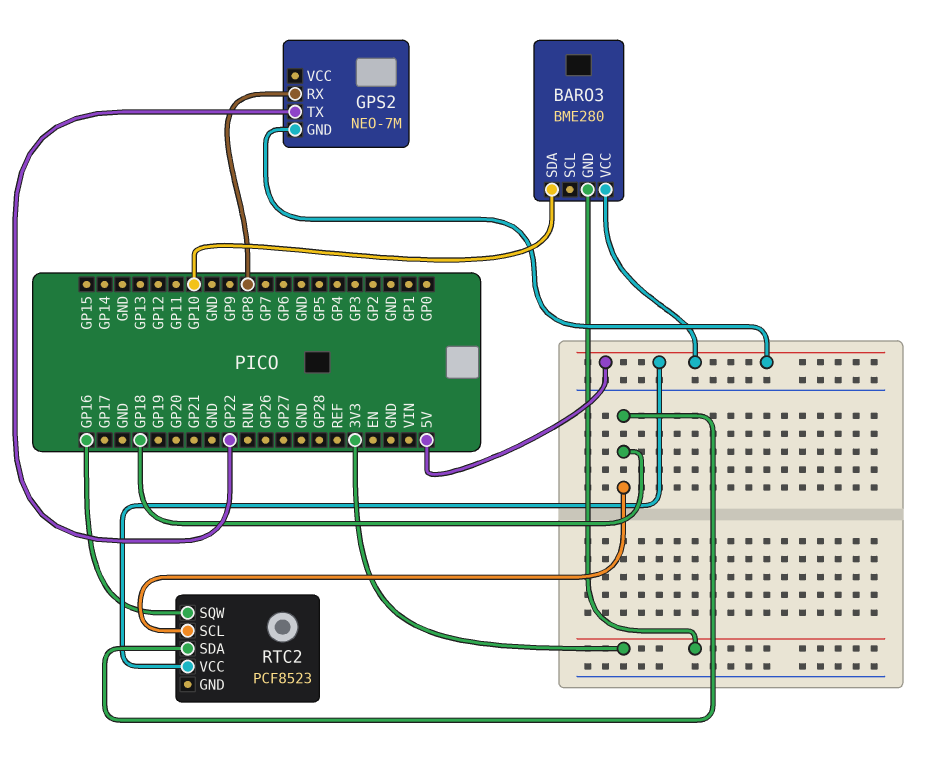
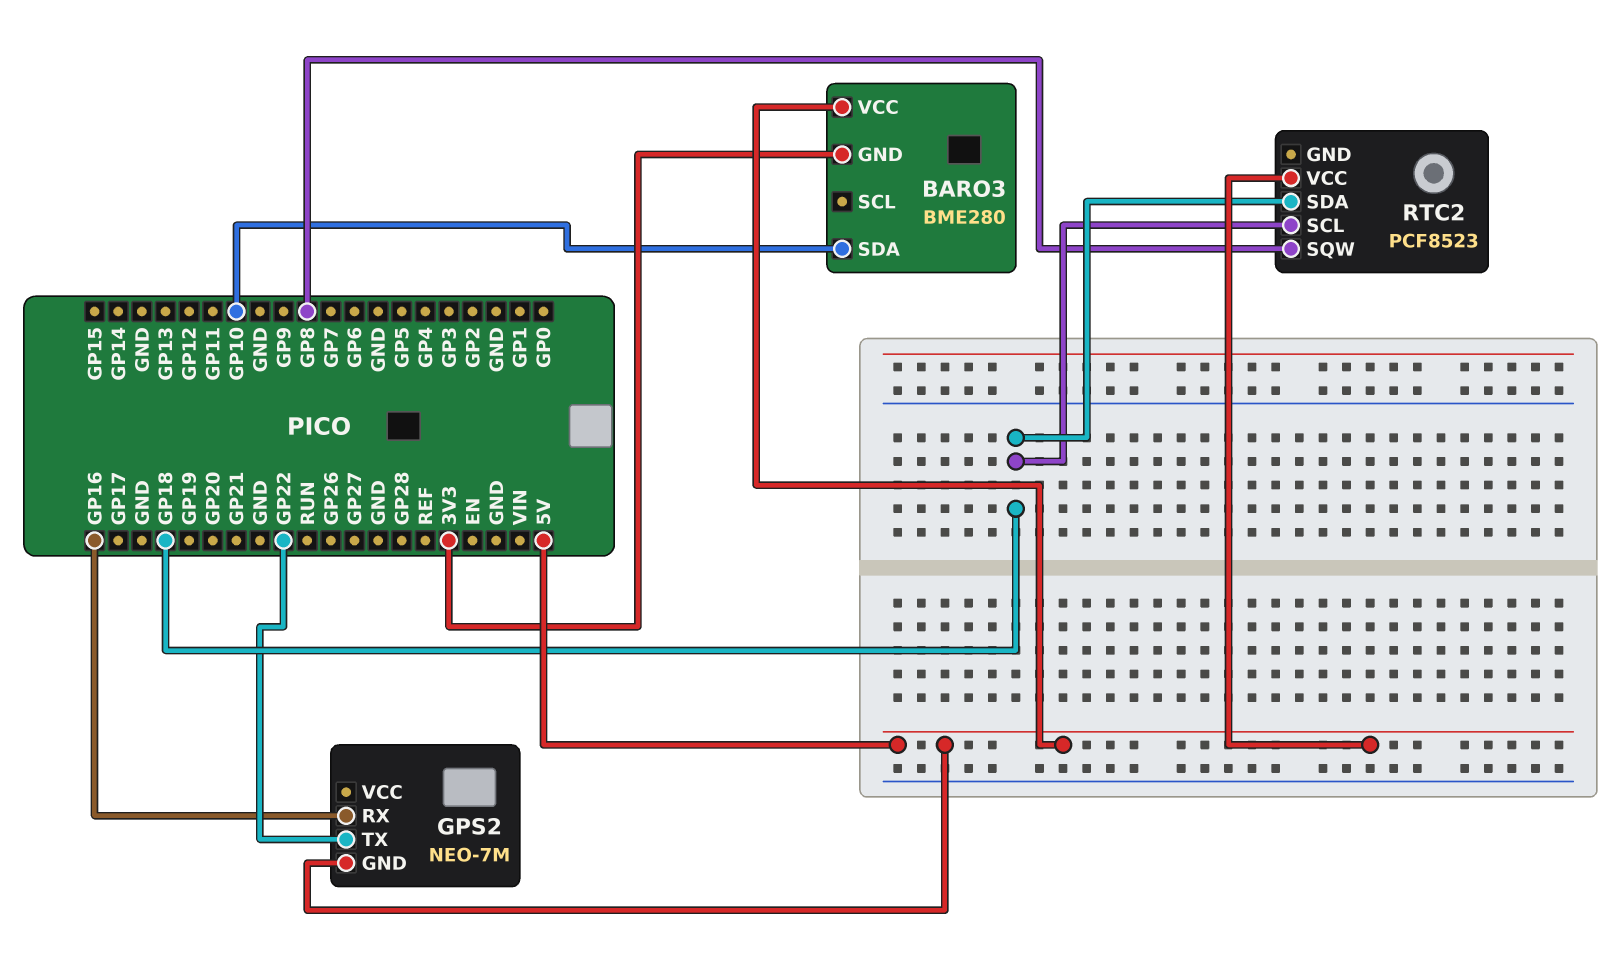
GPS2 pin RX: GP8 -> GP16
RTC2 pin SQW: GP16 -> GP8

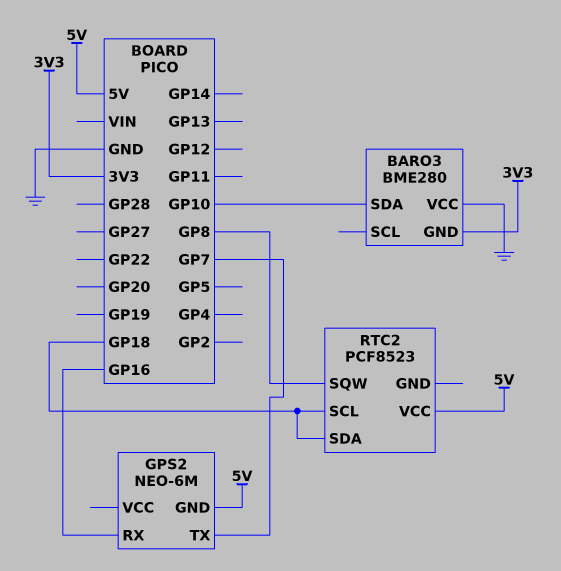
BARO3 pin VCC: 5V -> GND
GPS2: NEO-7M -> NEO-6M
GPS2 pin TX: GP22 -> GP7

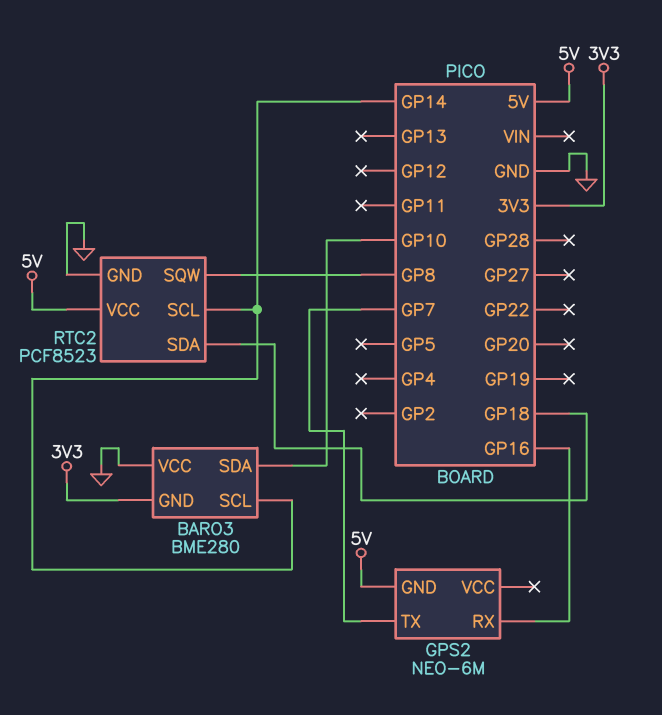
BARO3 pin SCL: none -> GP14
RTC2 pin GND: none -> GND
RTC2 pin SCL: GP18 -> GP14

